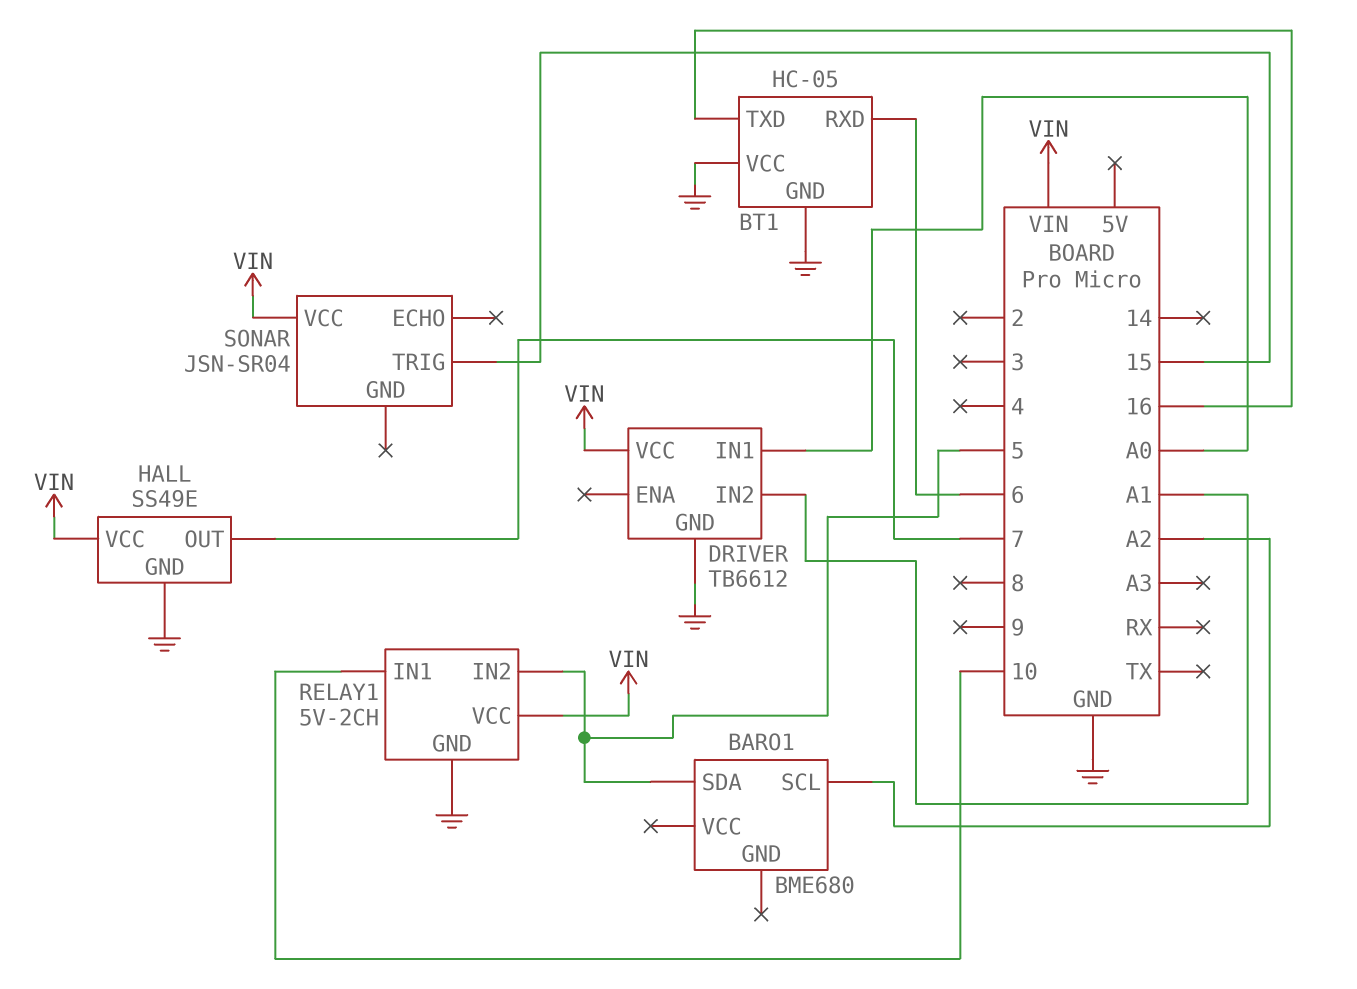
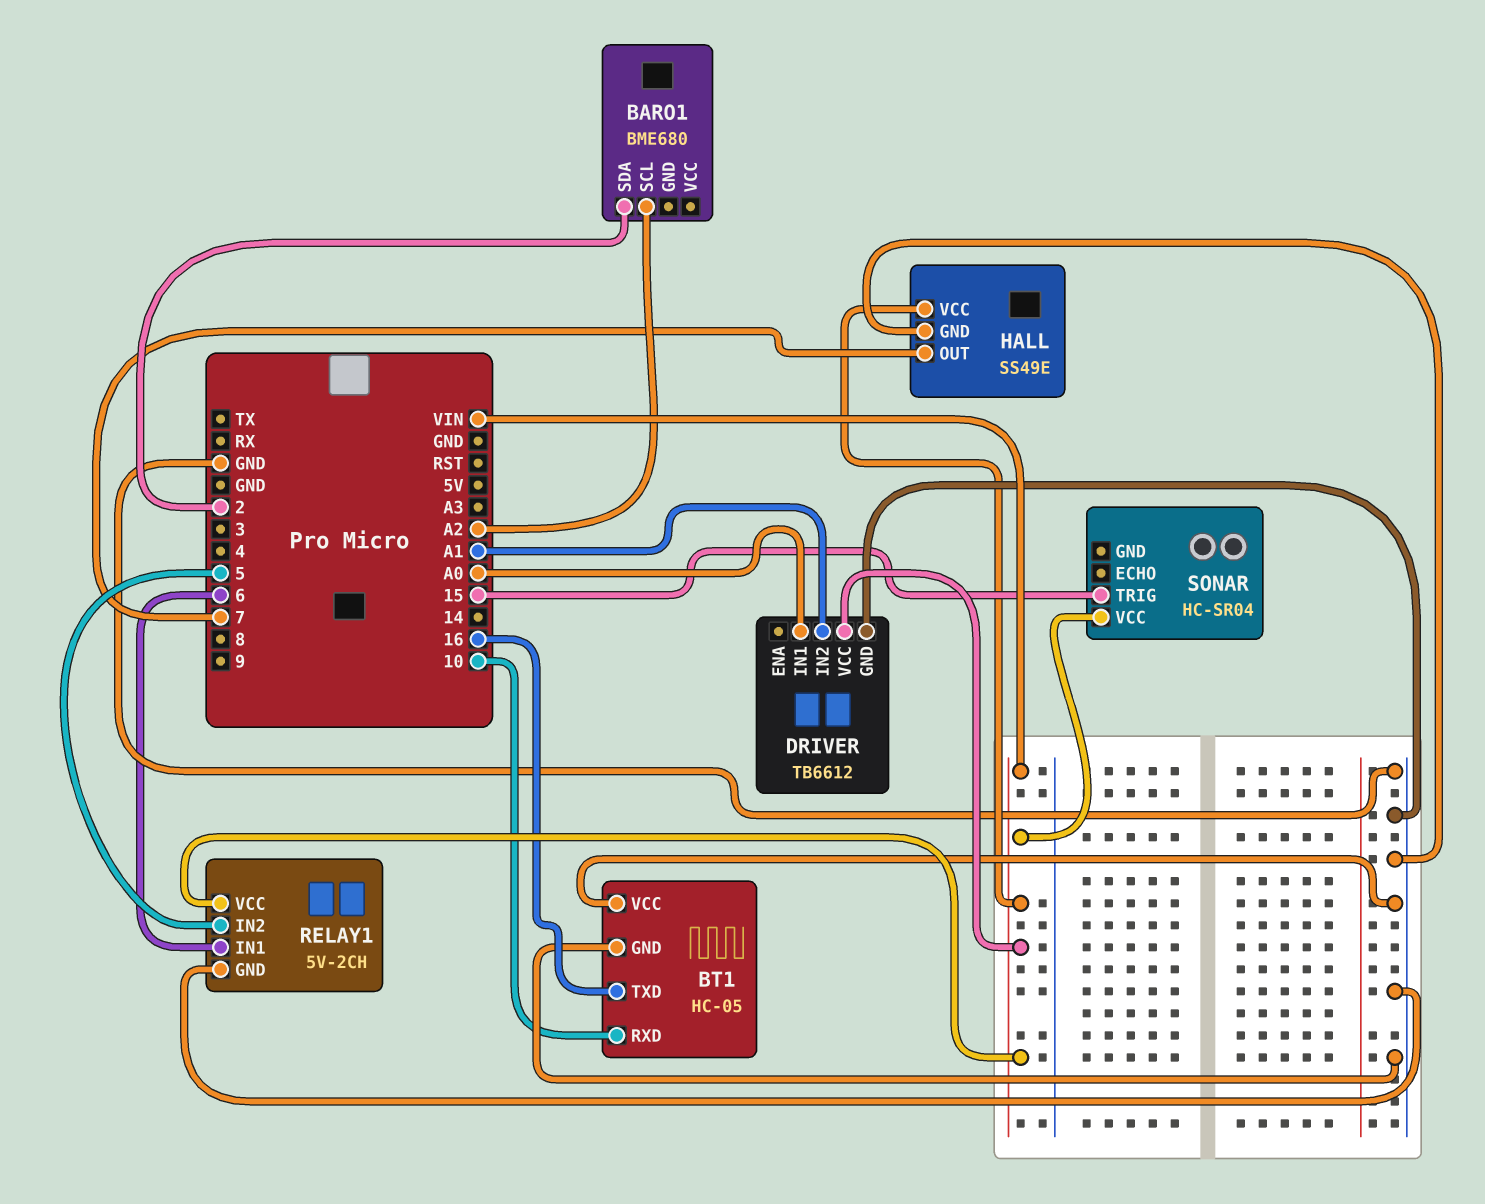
BARO1 pin SDA: 5 -> 2
BT1 pin RXD: 6 -> 10
RELAY1 pin IN1: 10 -> 6
SONAR: JSN-SR04 -> HC-SR04

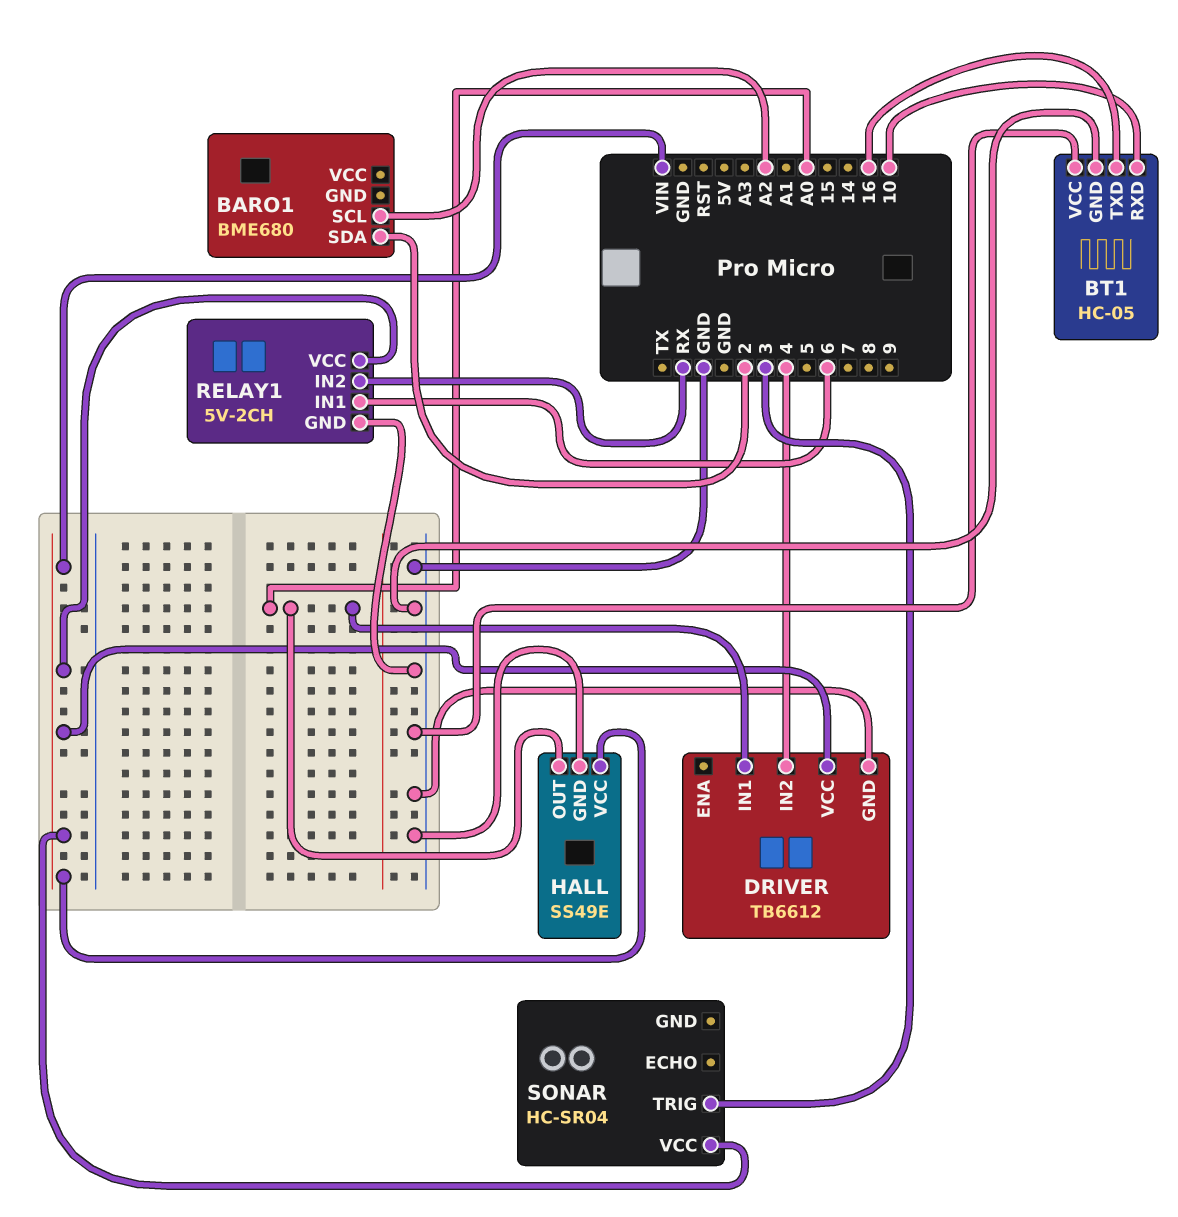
DRIVER pin IN2: A1 -> 4
HALL pin OUT: 7 -> A0
RELAY1 pin IN2: 5 -> RX
SONAR pin TRIG: 15 -> 3

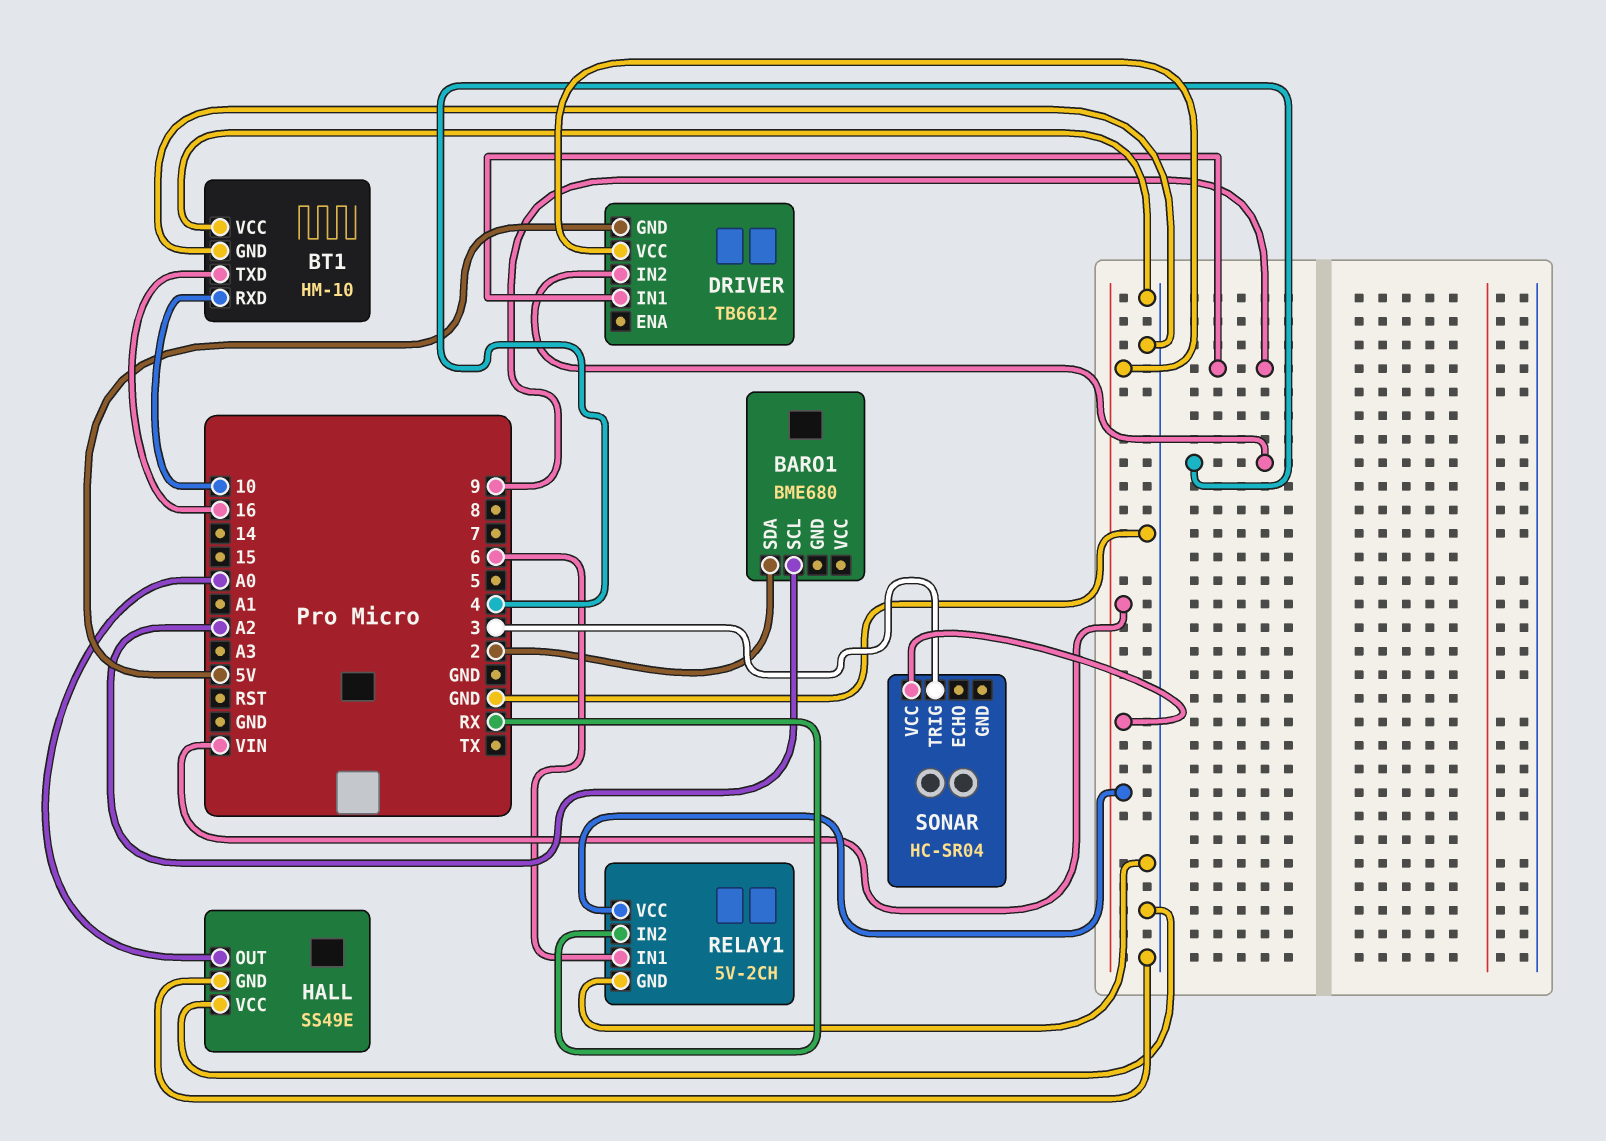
BT1: HC-05 -> HM-10
DRIVER pin GND: GND -> 5V
DRIVER pin IN1: A0 -> 9
HALL pin VCC: VIN -> GND

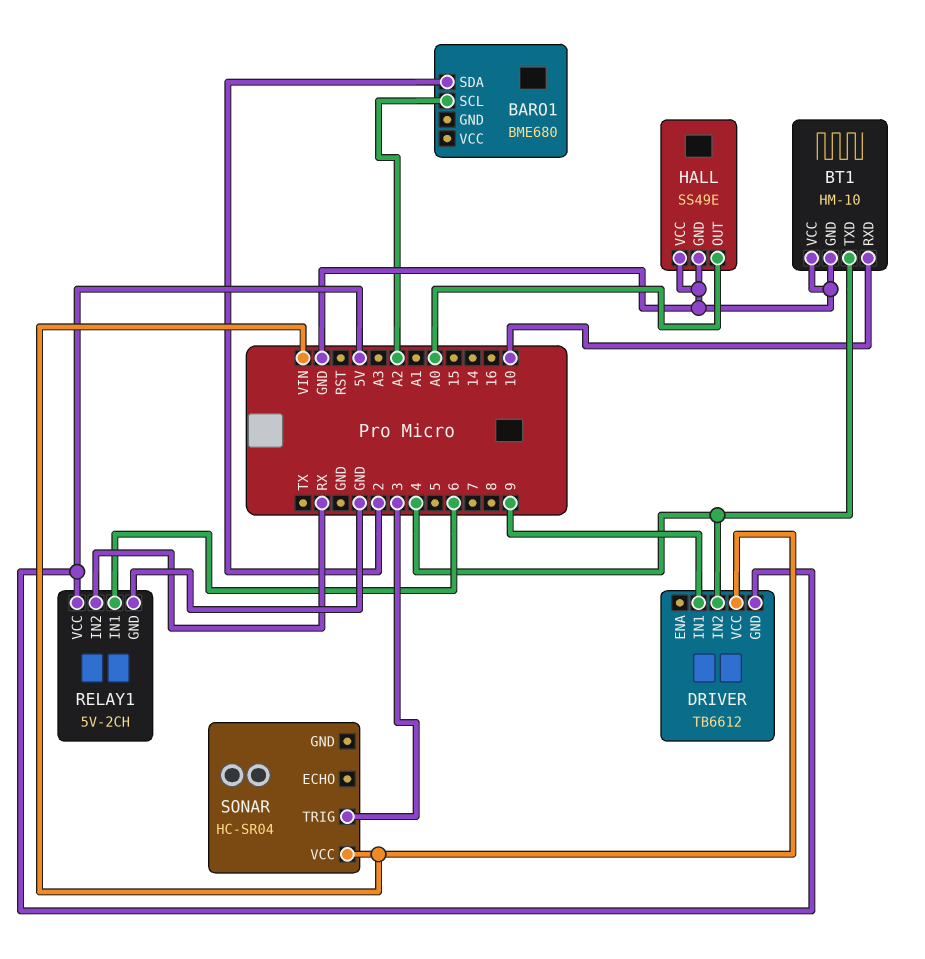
BT1 pin TXD: 16 -> 4
RELAY1 pin VCC: VIN -> 5V

